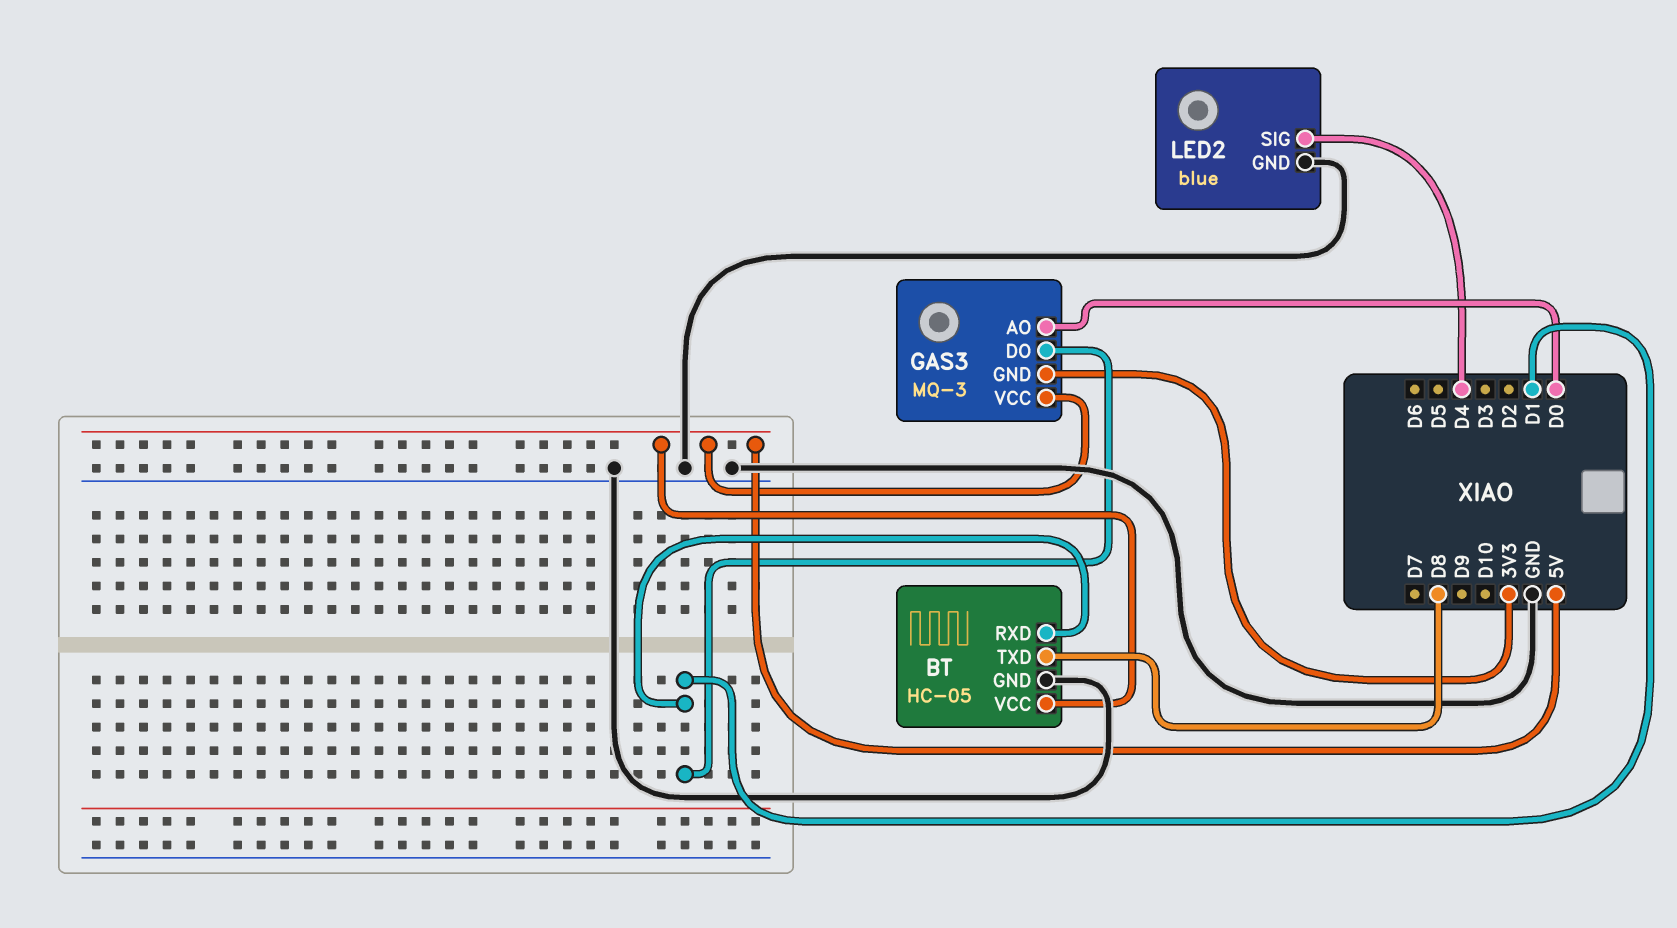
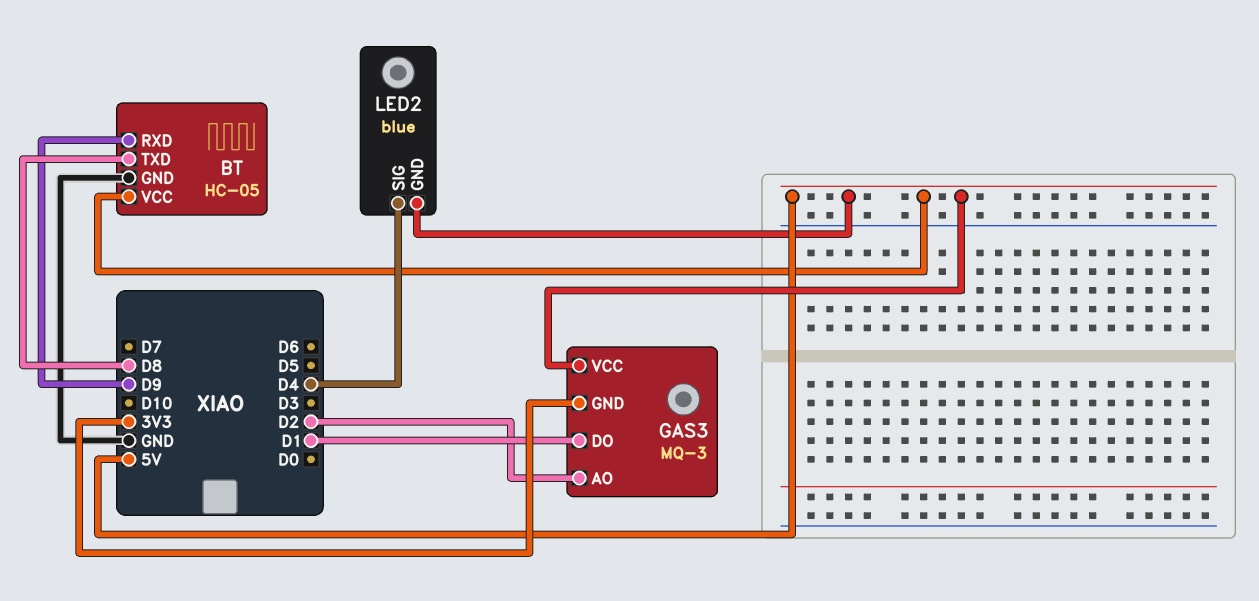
BT pin RXD: D1 -> D9
GAS3 pin AO: D0 -> D2
LED2 pin GND: GND -> 5V

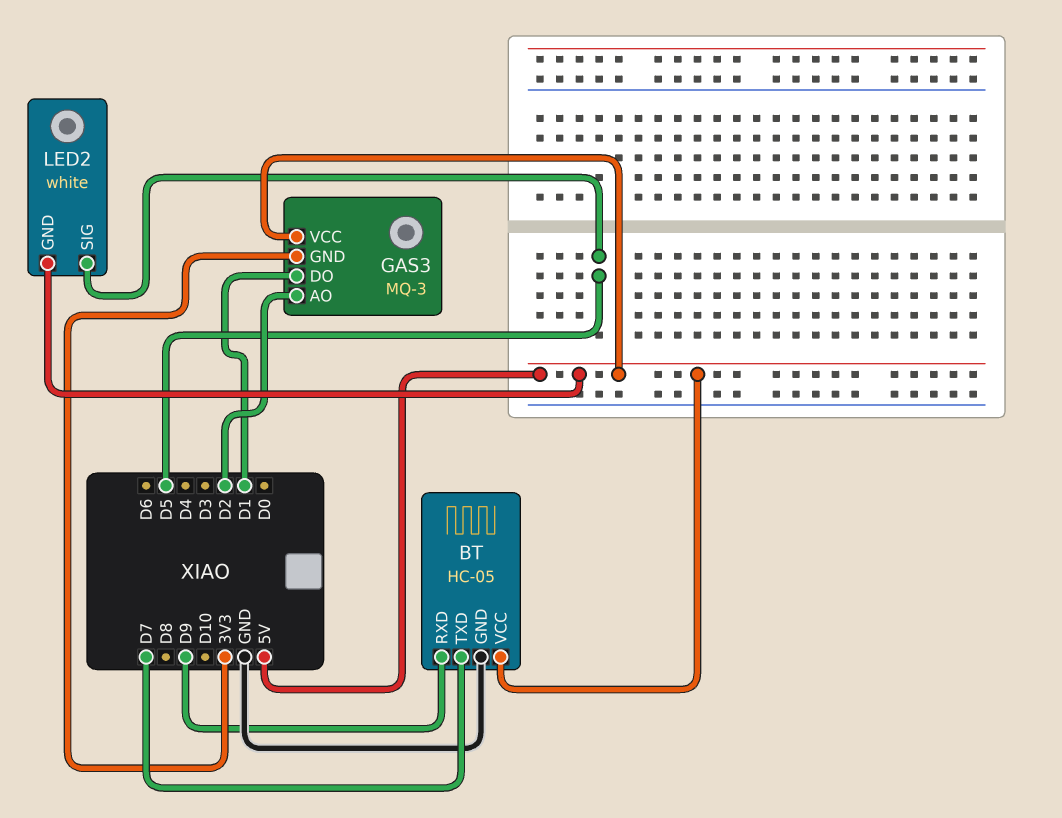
BT pin TXD: D8 -> D7
LED2: blue -> white
LED2 pin SIG: D4 -> D5

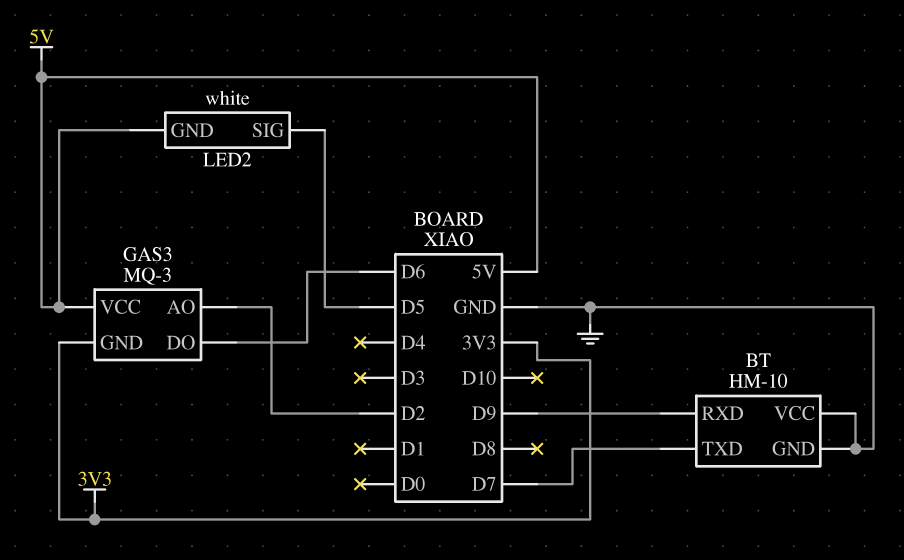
BT: HC-05 -> HM-10
BT pin VCC: 5V -> GND
GAS3 pin DO: D1 -> D6

